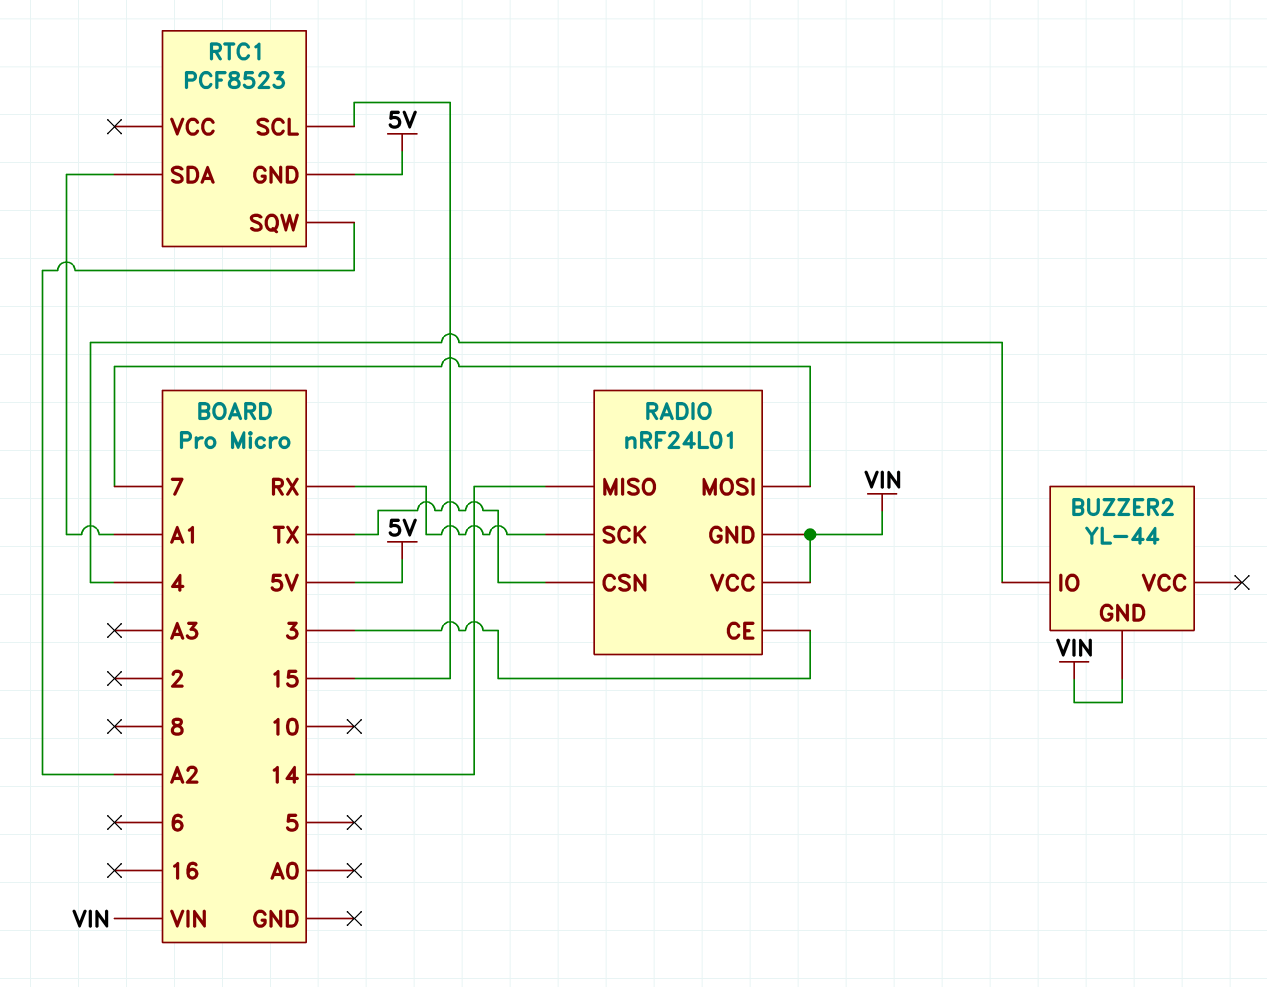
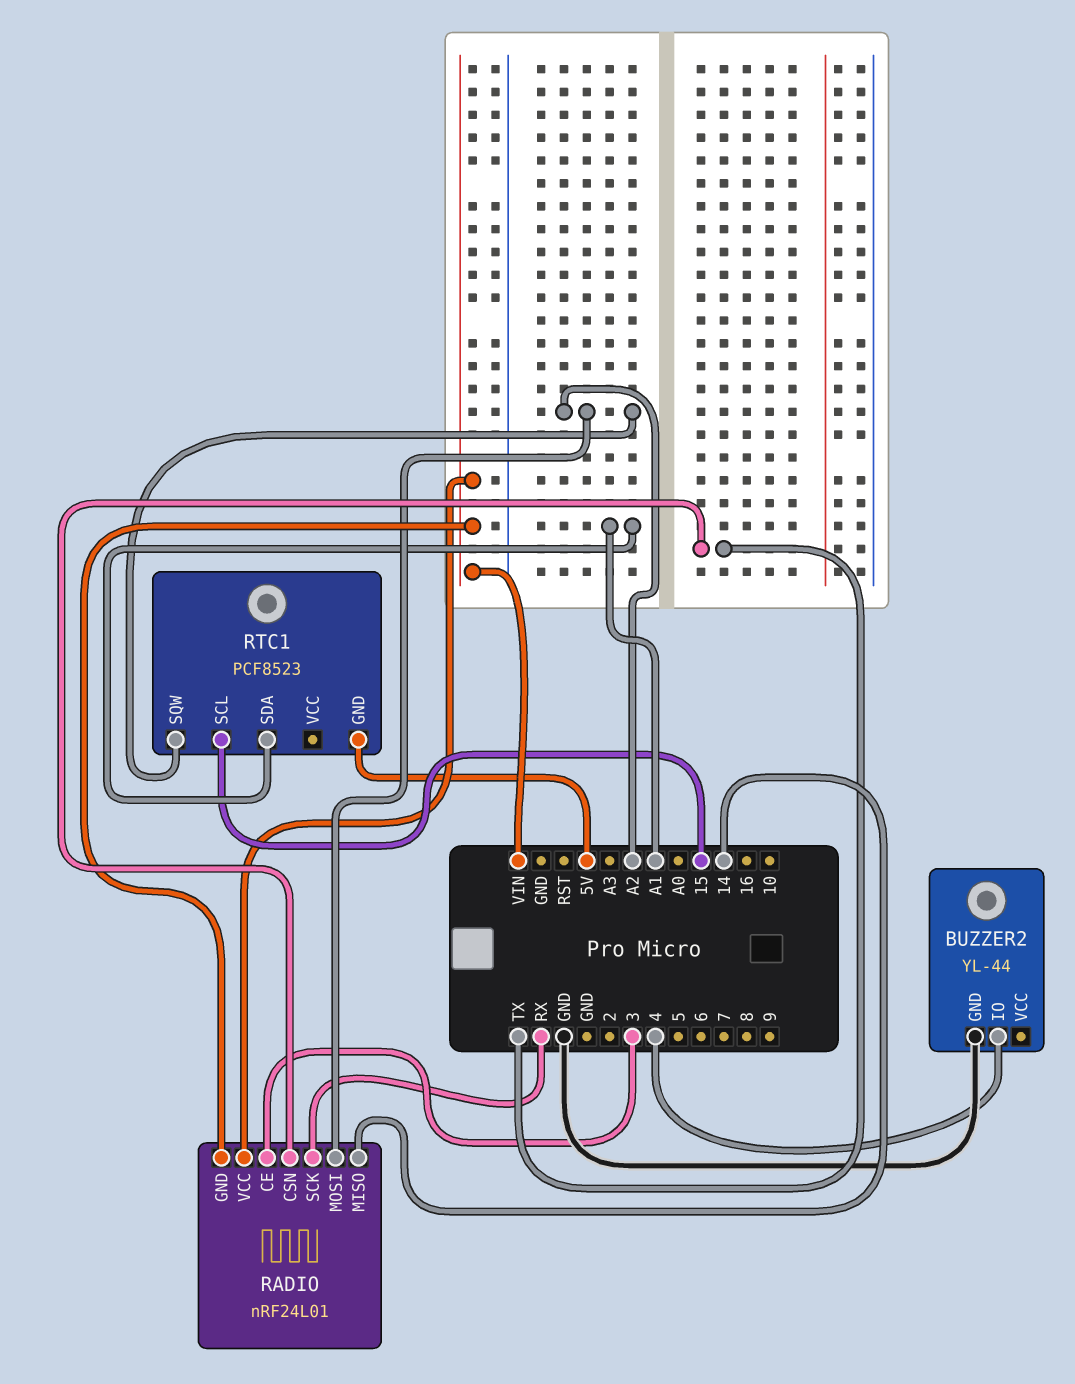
BUZZER2 pin GND: VIN -> GND
RADIO pin MOSI: 7 -> A2

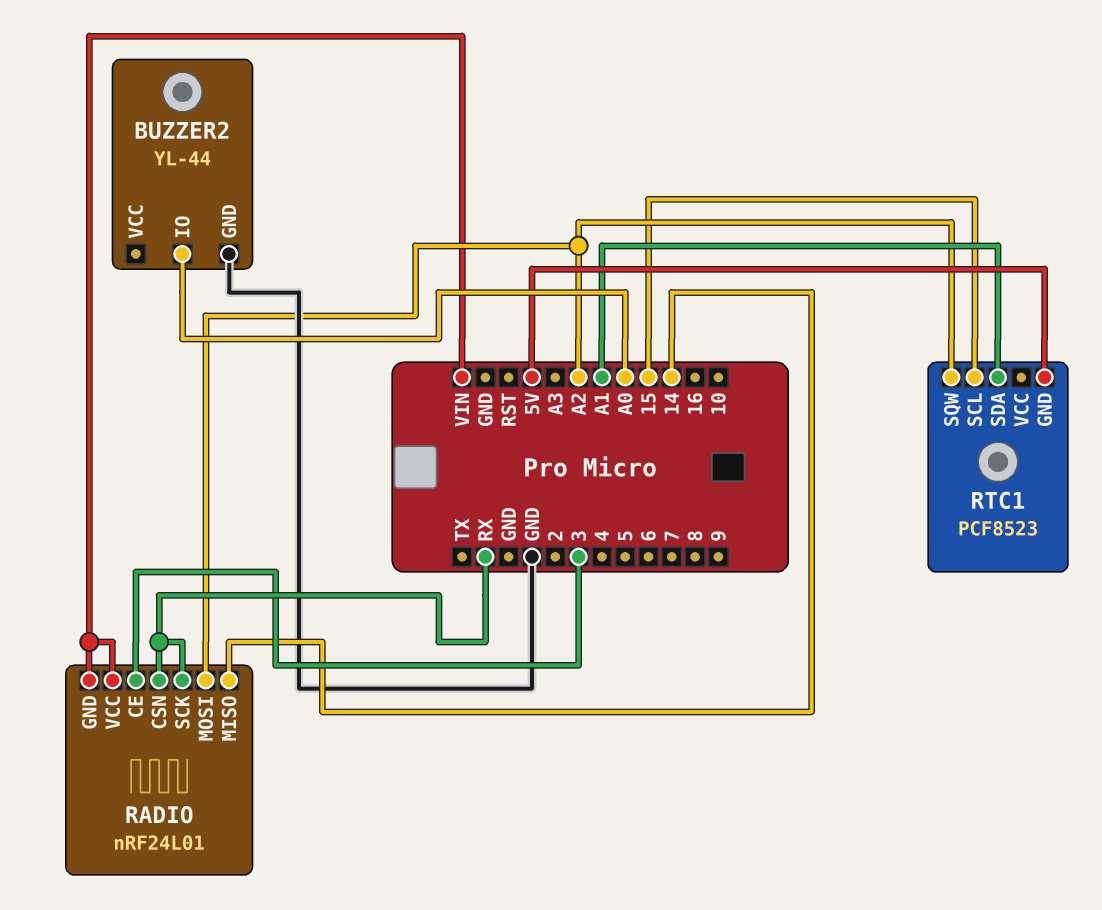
BUZZER2 pin IO: 4 -> A0
RADIO pin CSN: TX -> RX

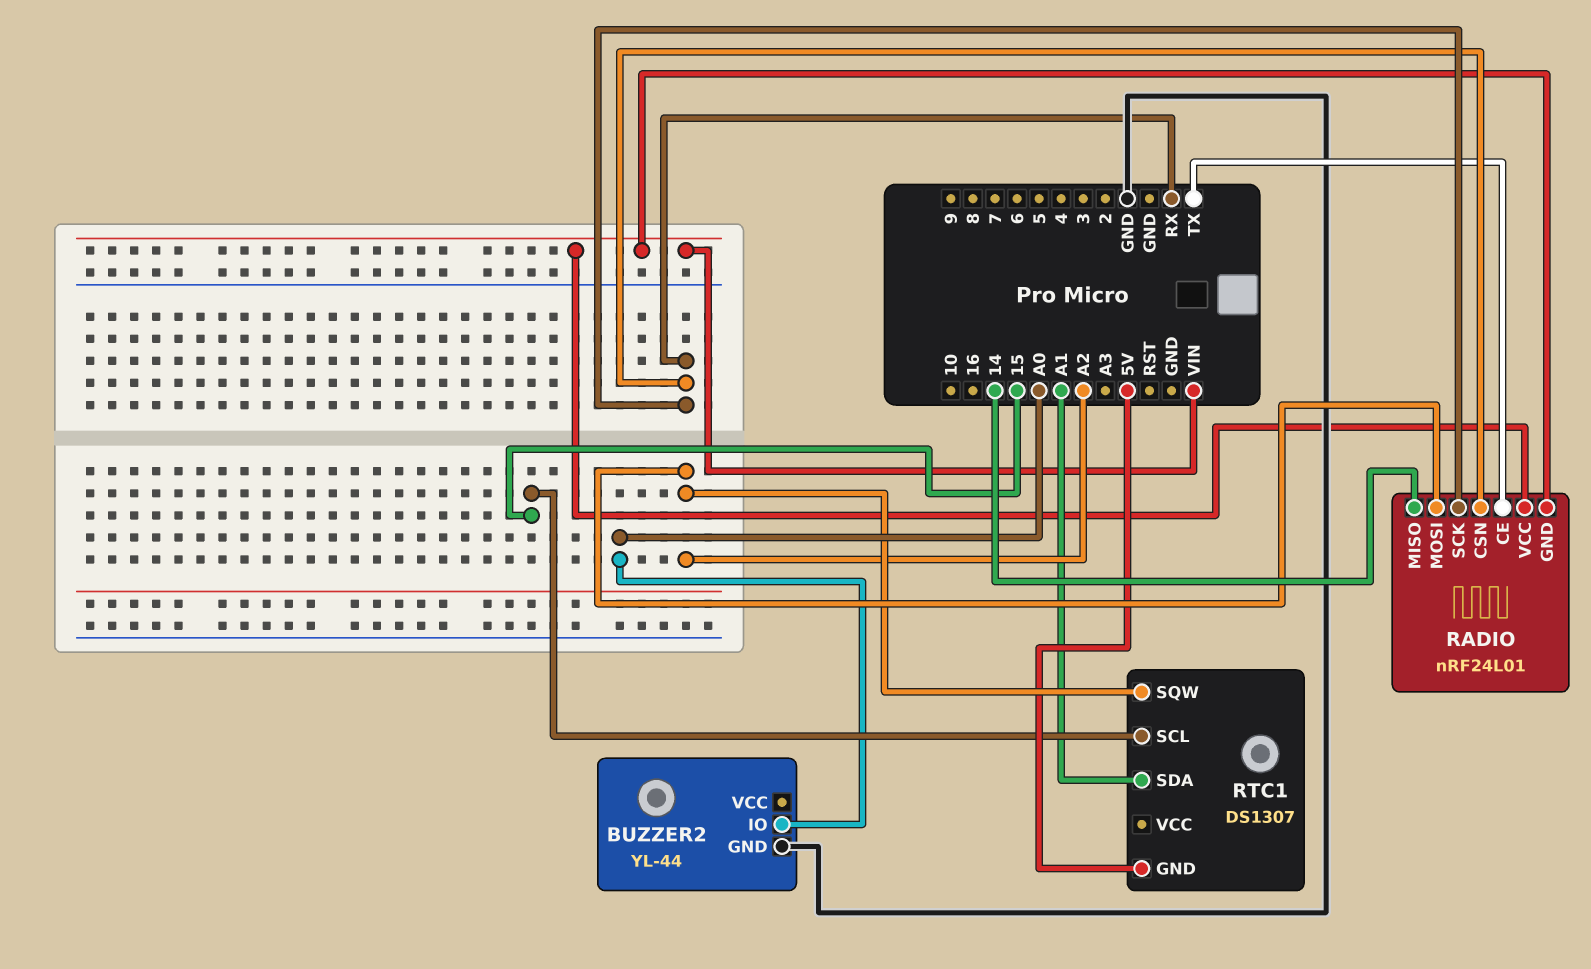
RADIO pin CE: 3 -> TX
RTC1: PCF8523 -> DS1307

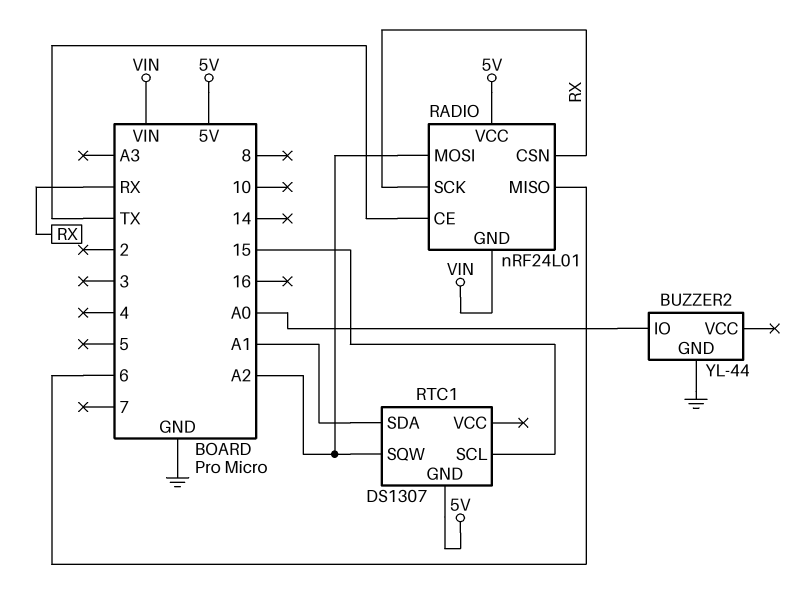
RADIO pin MISO: 14 -> 6
RADIO pin VCC: VIN -> 5V

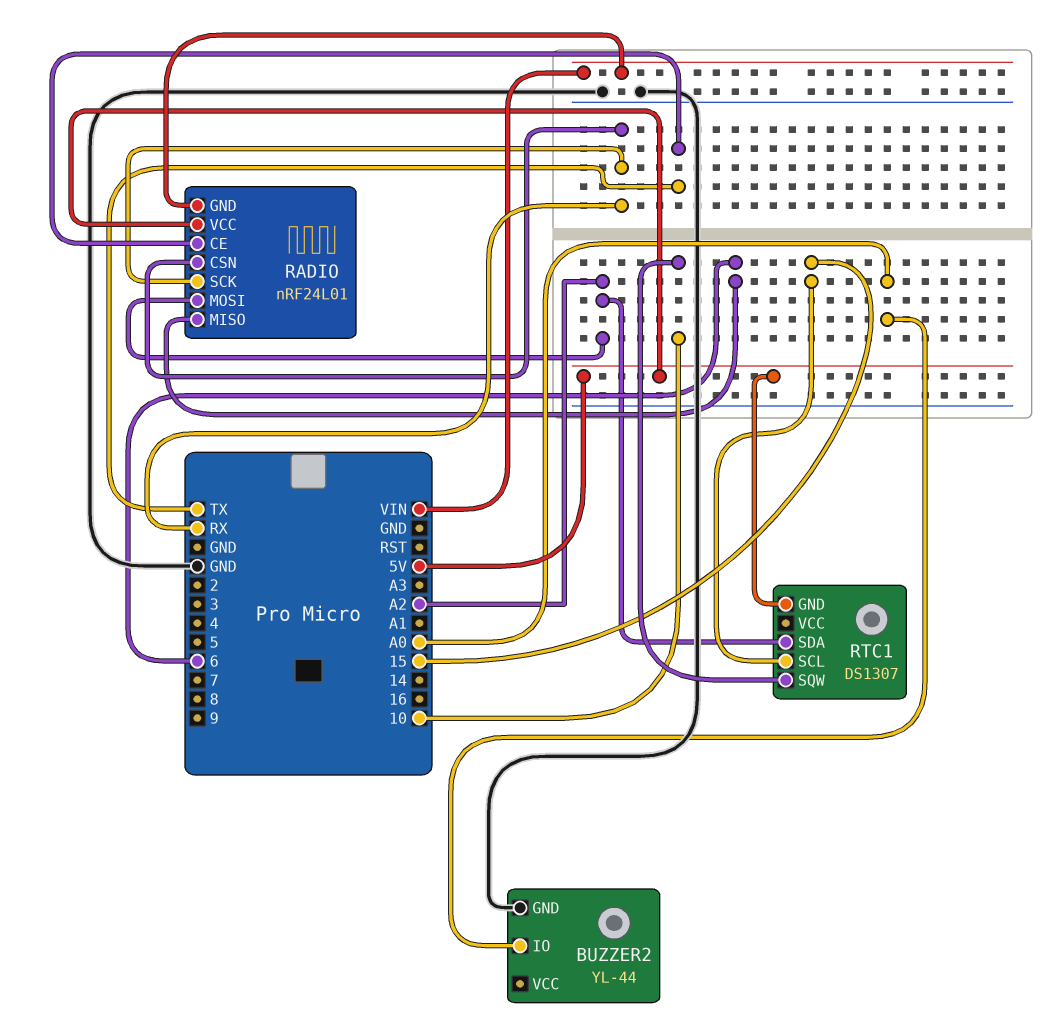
RTC1 pin SDA: A1 -> A2
RTC1 pin SQW: A2 -> 10

